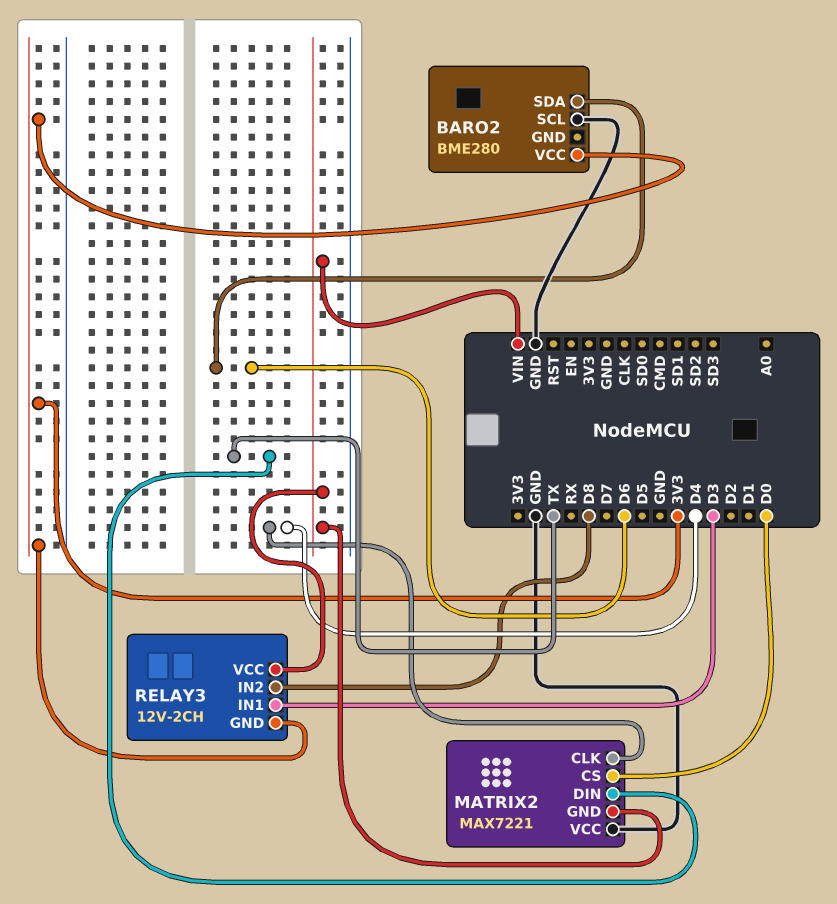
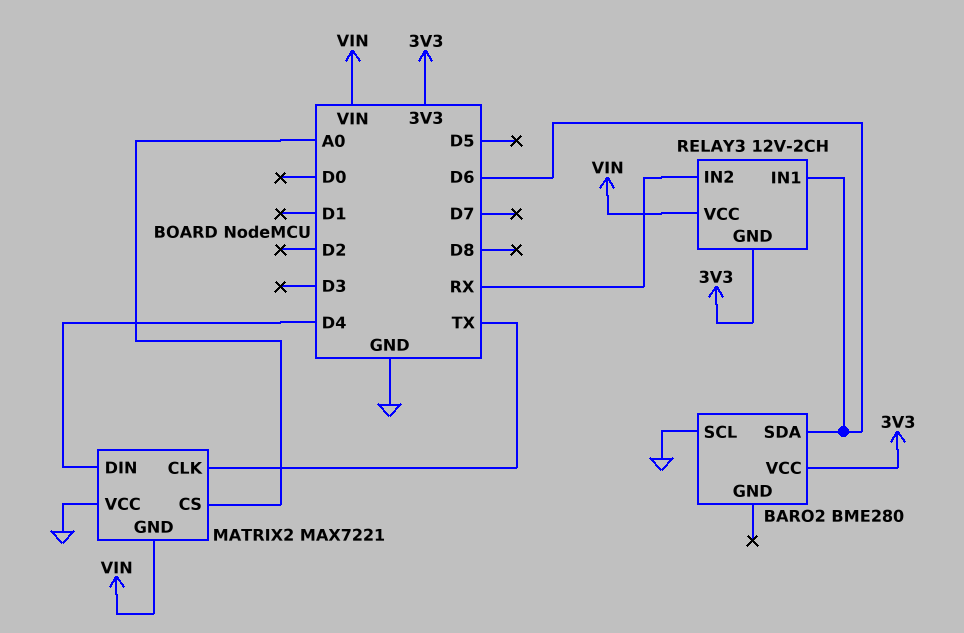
MATRIX2 pin CLK: D4 -> TX
MATRIX2 pin CS: D0 -> A0
MATRIX2 pin DIN: TX -> D4
RELAY3 pin IN1: D3 -> D6
RELAY3 pin IN2: D8 -> RX

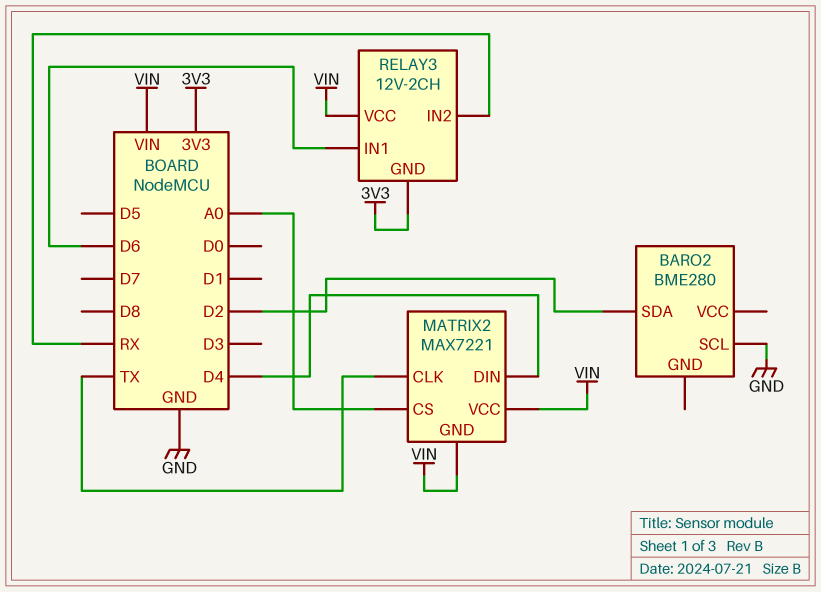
BARO2 pin SDA: D6 -> D2
BARO2 pin VCC: 3V3 -> none
MATRIX2 pin VCC: GND -> VIN

